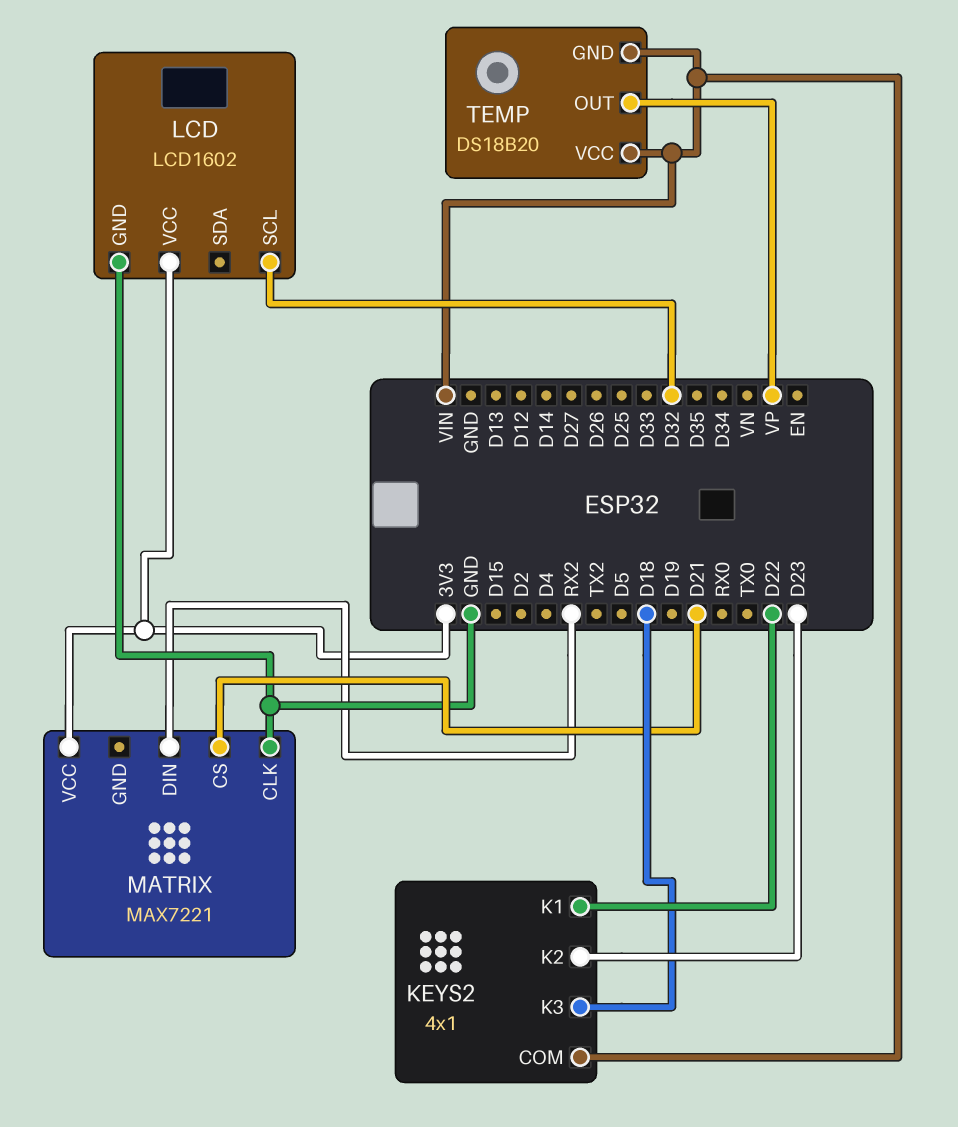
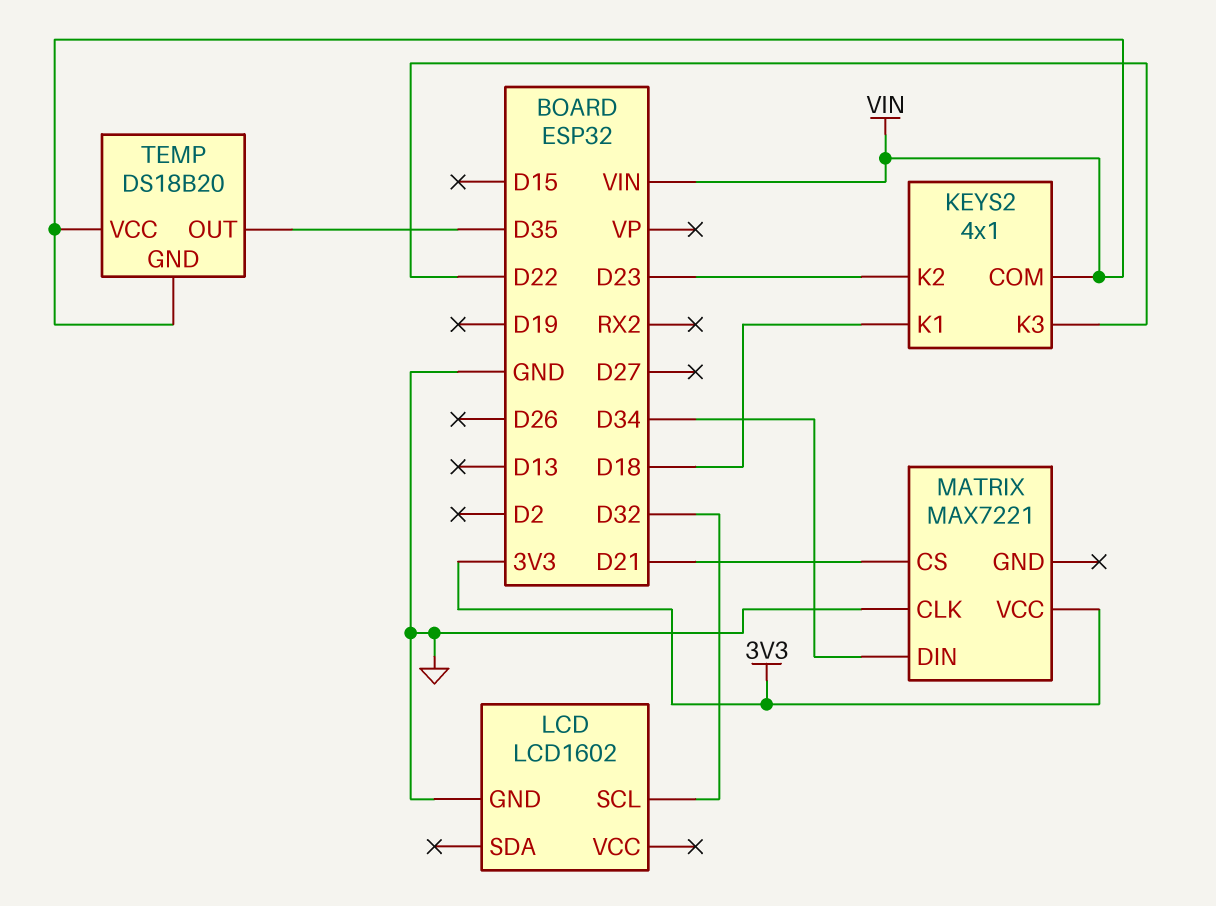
KEYS2 pin K1: D22 -> D18
KEYS2 pin K3: D18 -> D22
LCD pin VCC: 3V3 -> none
MATRIX pin DIN: RX2 -> D34
TEMP pin OUT: VP -> D35

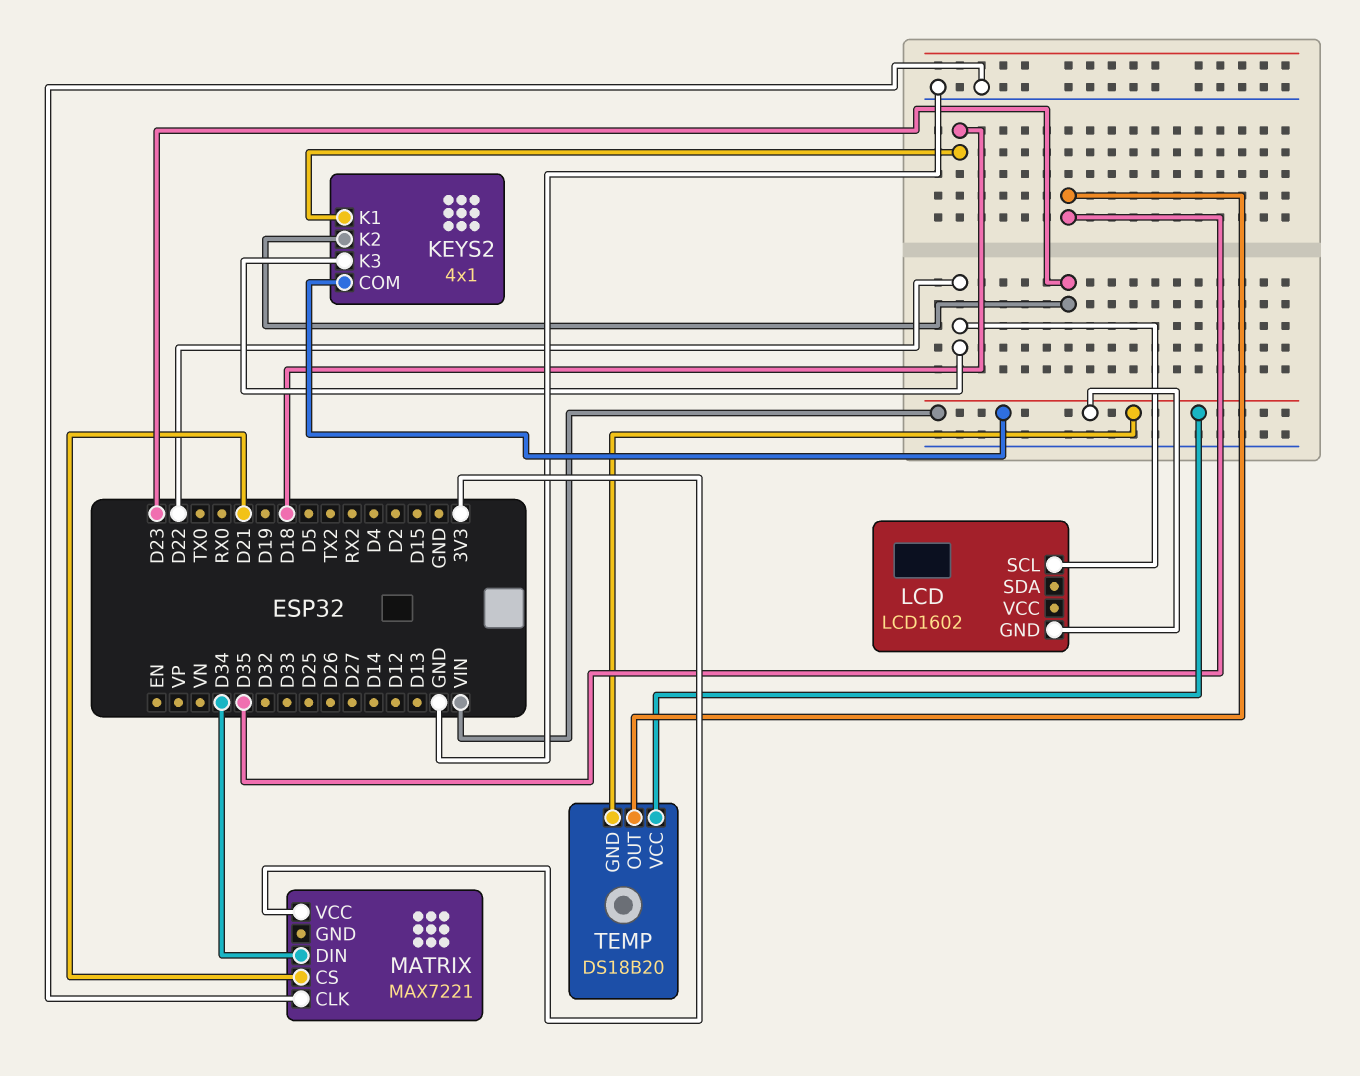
LCD pin GND: GND -> VIN
LCD pin SCL: D32 -> D22

